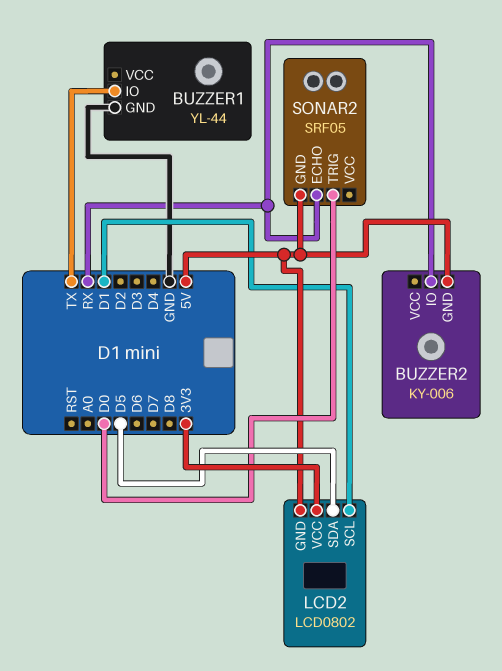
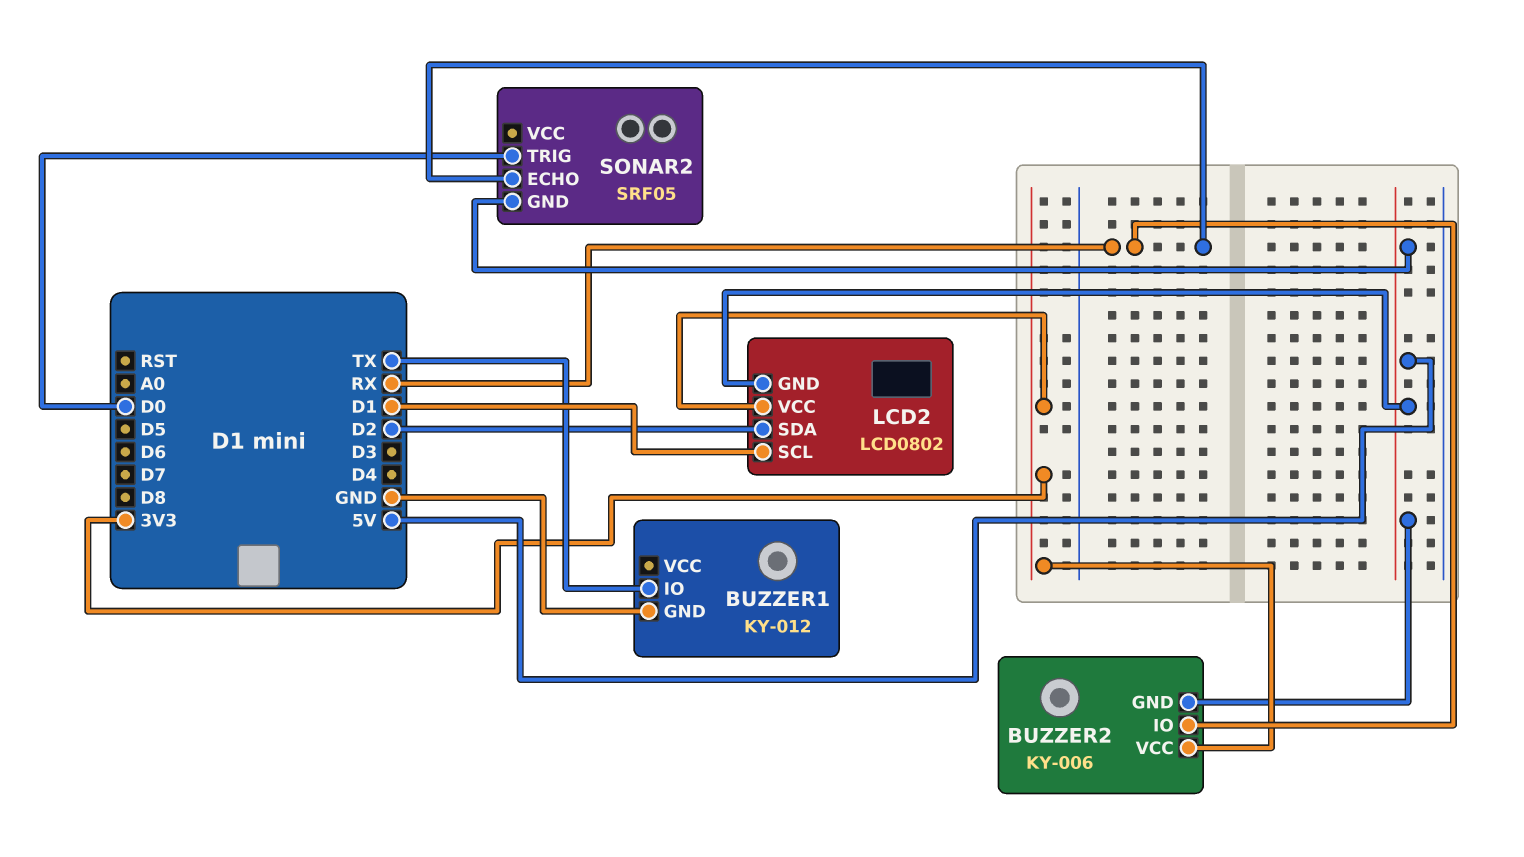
BUZZER1: YL-44 -> KY-012
BUZZER2 pin VCC: none -> 3V3
LCD2 pin SDA: D5 -> D2

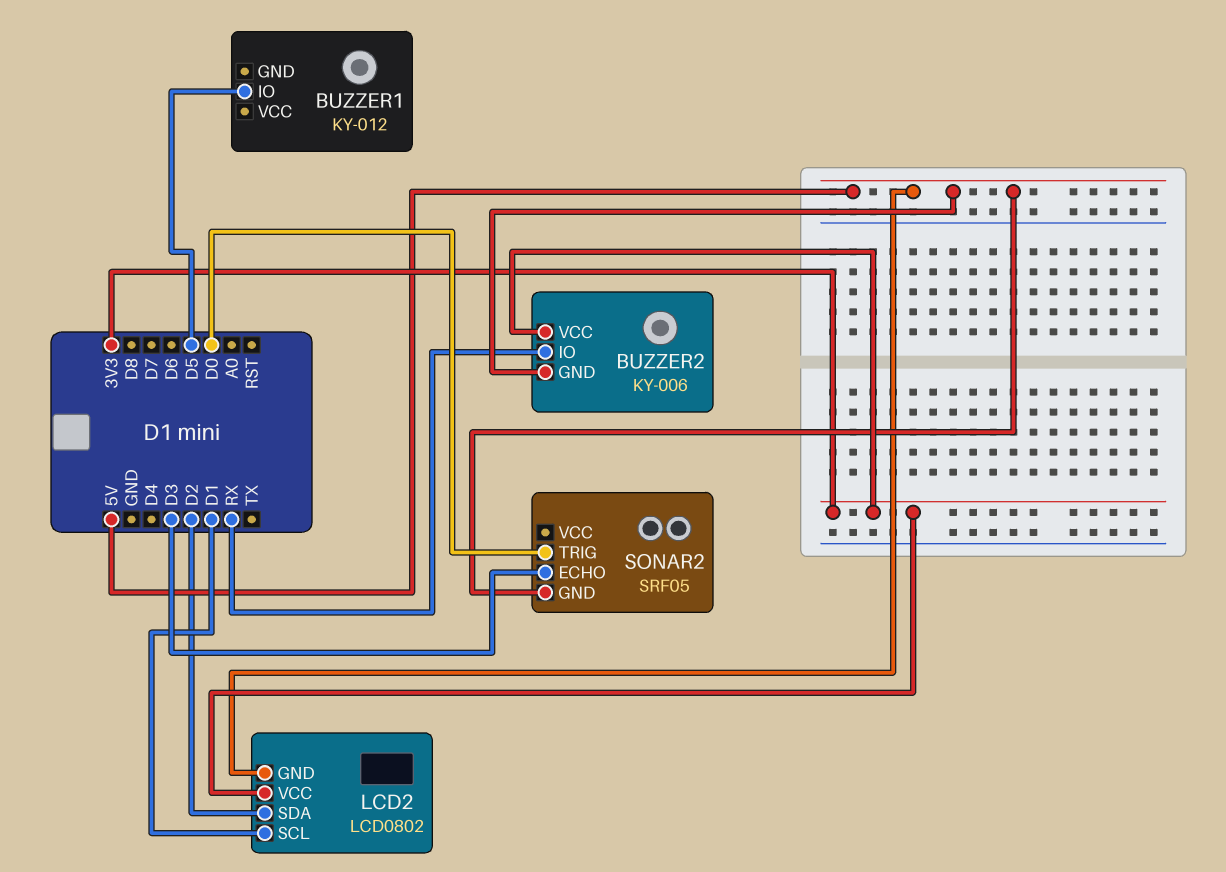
BUZZER1 pin GND: GND -> none
BUZZER1 pin IO: TX -> D5
SONAR2 pin ECHO: RX -> D3

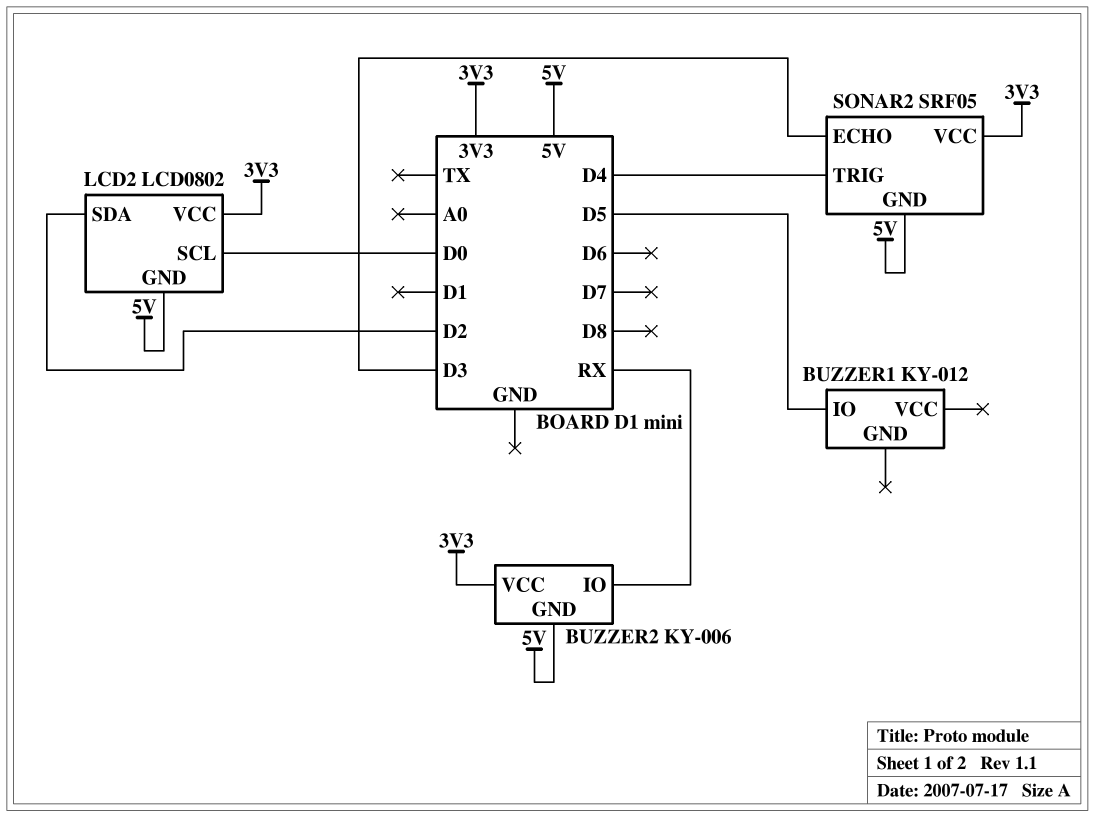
LCD2 pin SCL: D1 -> D0
SONAR2 pin TRIG: D0 -> D4
SONAR2 pin VCC: none -> 3V3

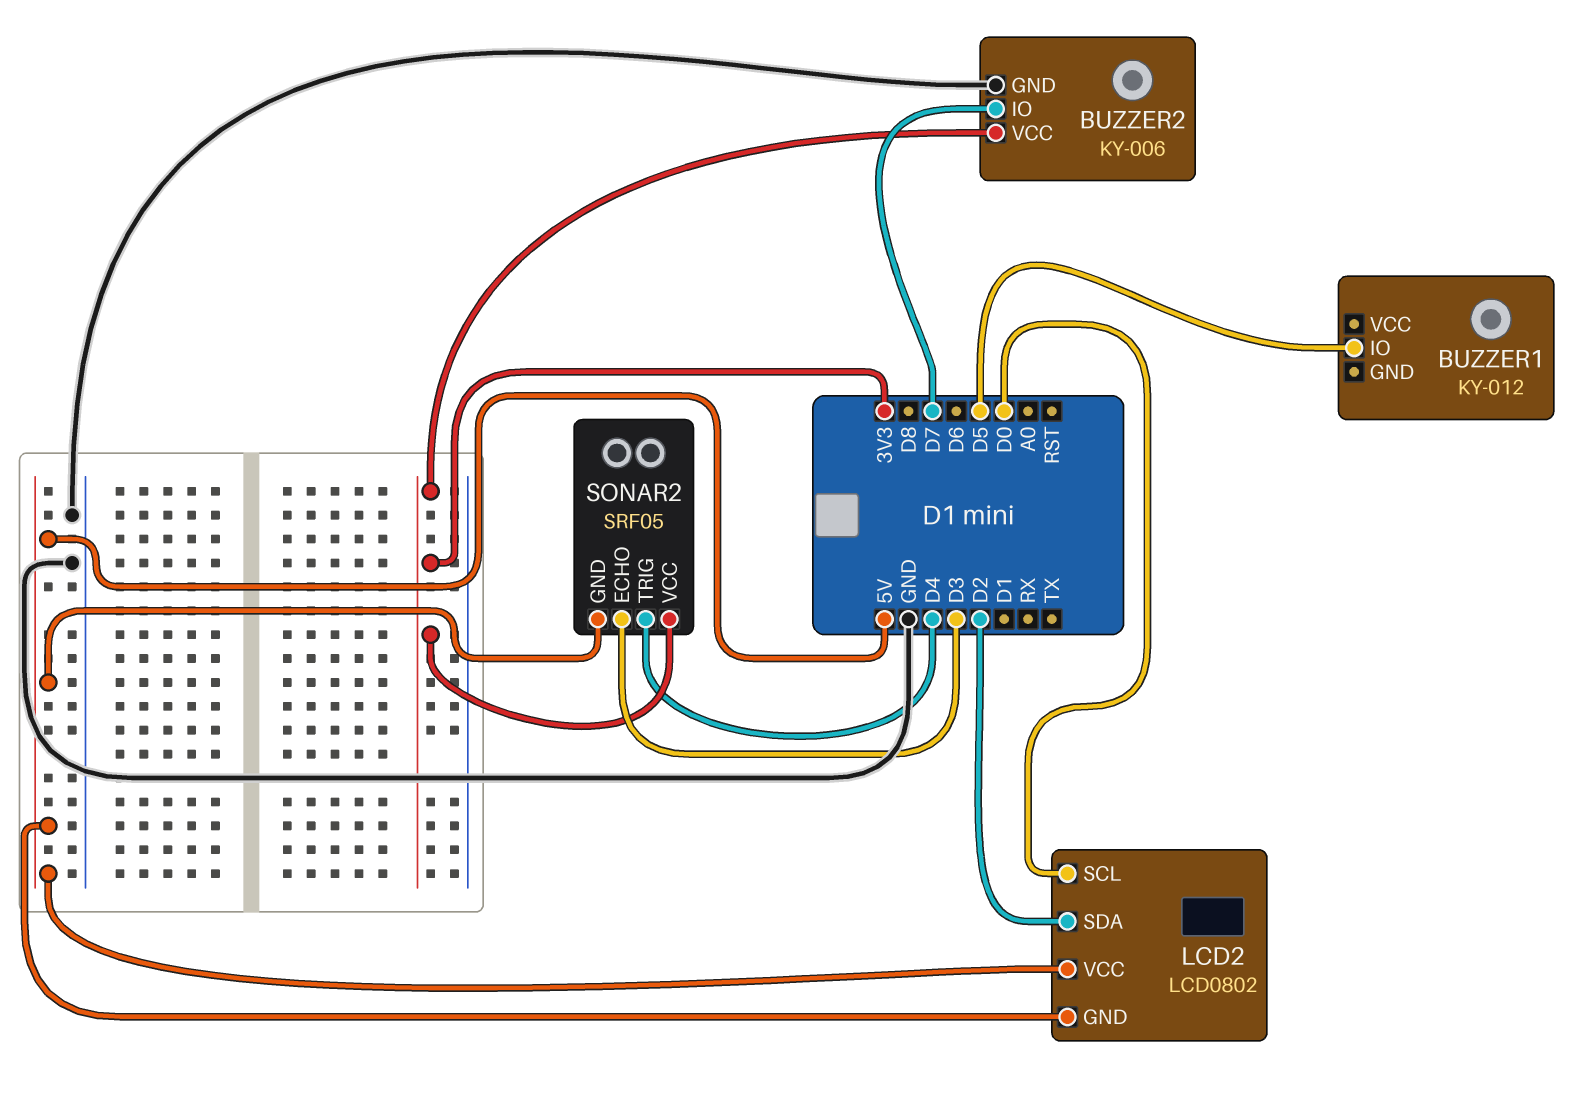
BUZZER2 pin GND: 5V -> GND
BUZZER2 pin IO: RX -> D7
LCD2 pin VCC: 3V3 -> 5V

